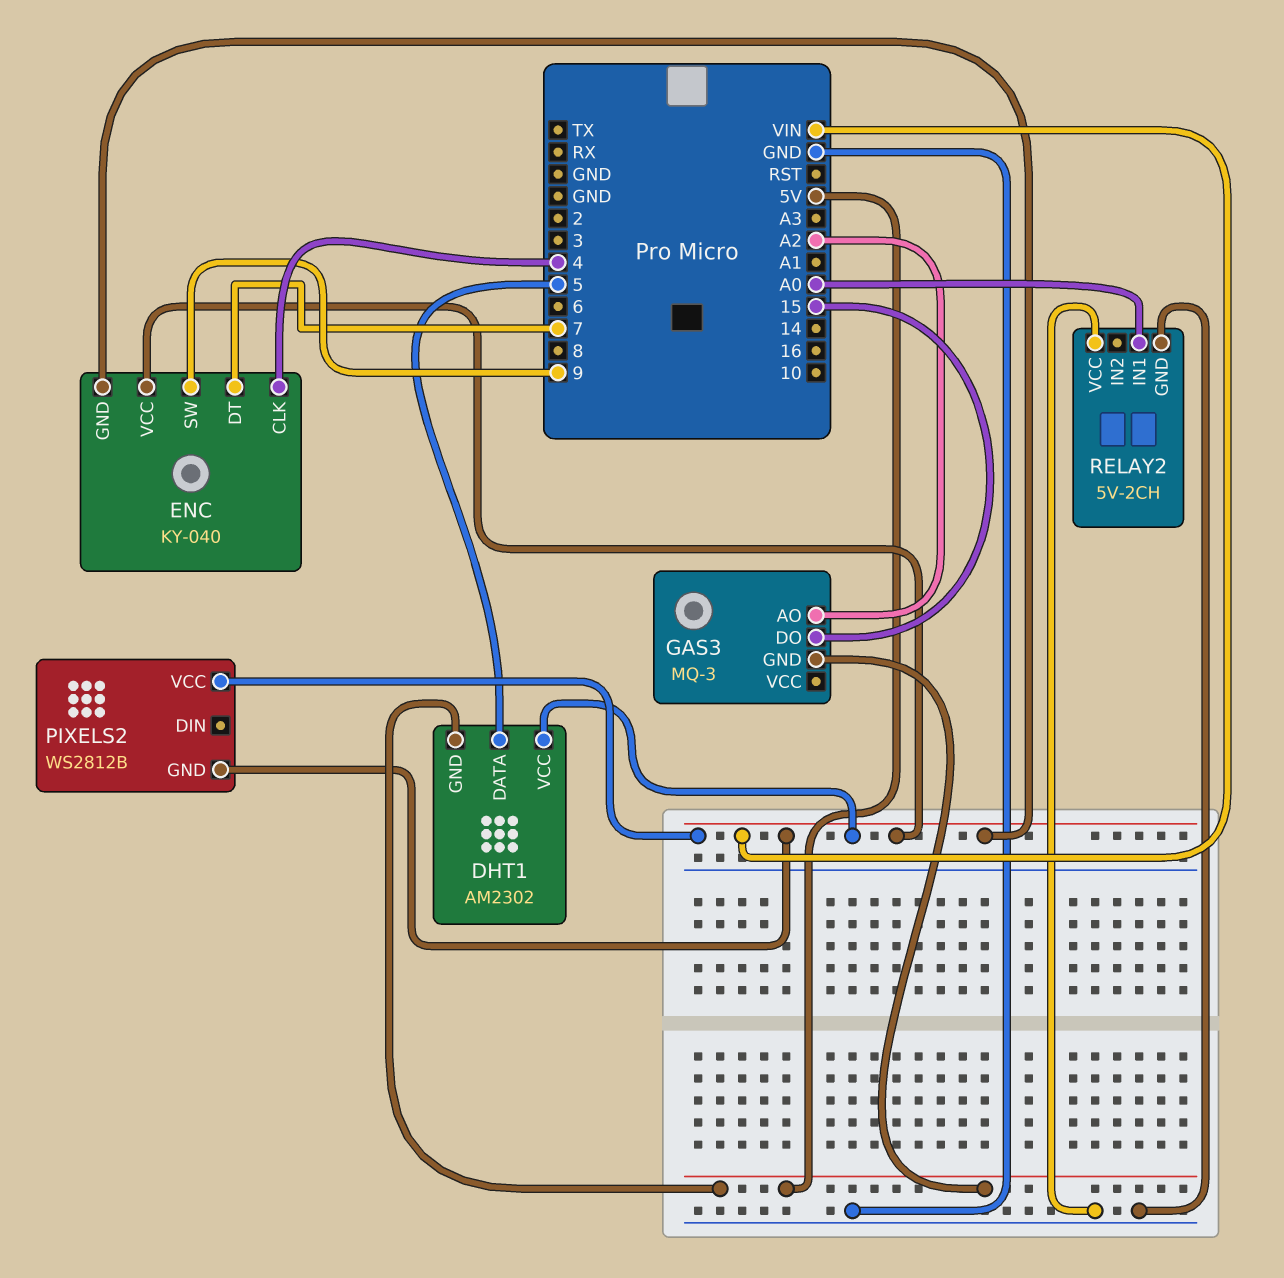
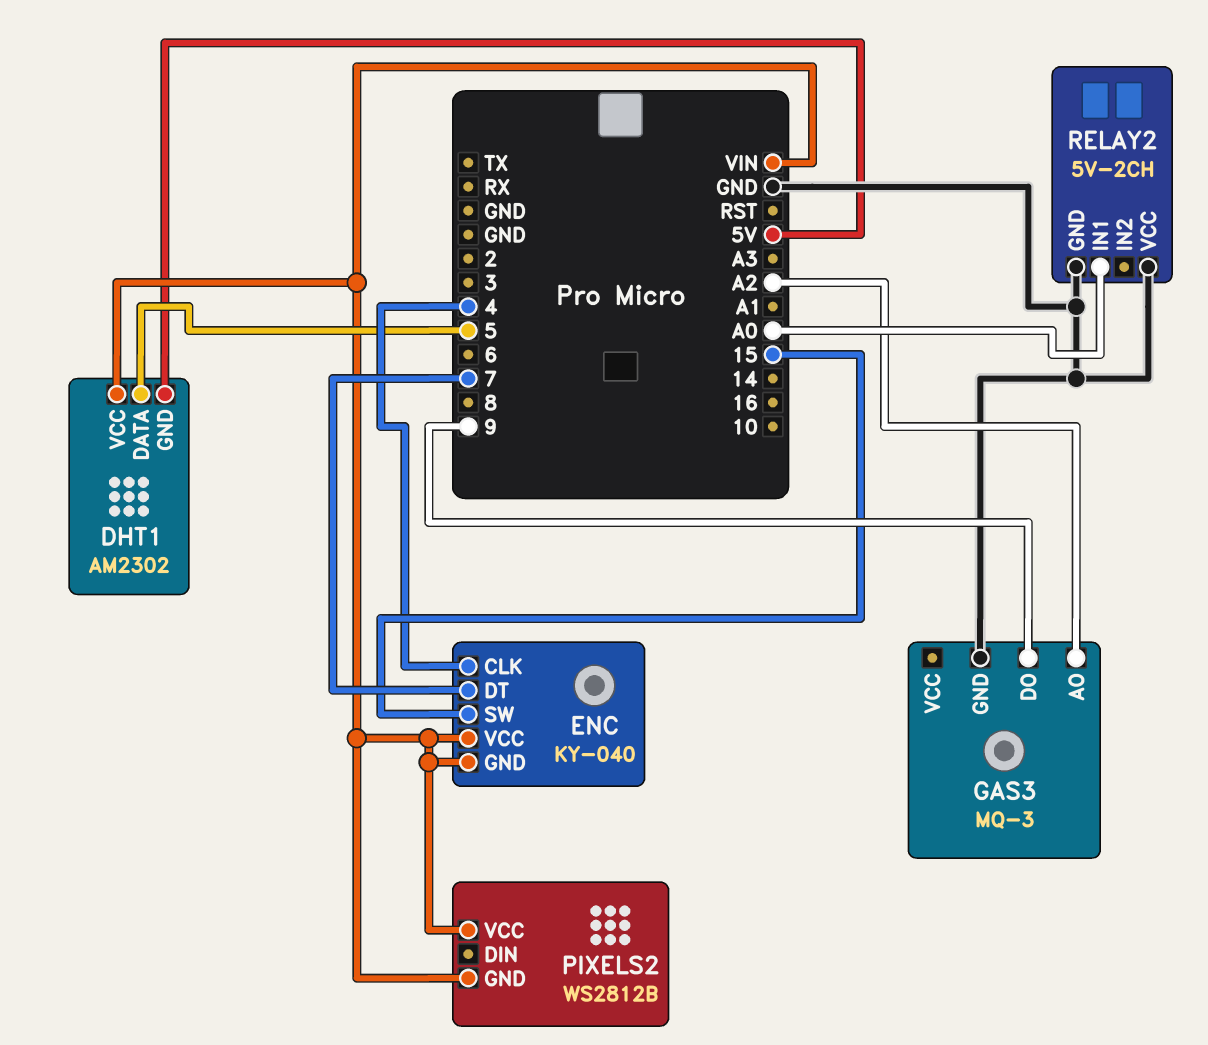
ENC pin SW: 9 -> 15
GAS3 pin DO: 15 -> 9
GAS3 pin GND: 5V -> GND

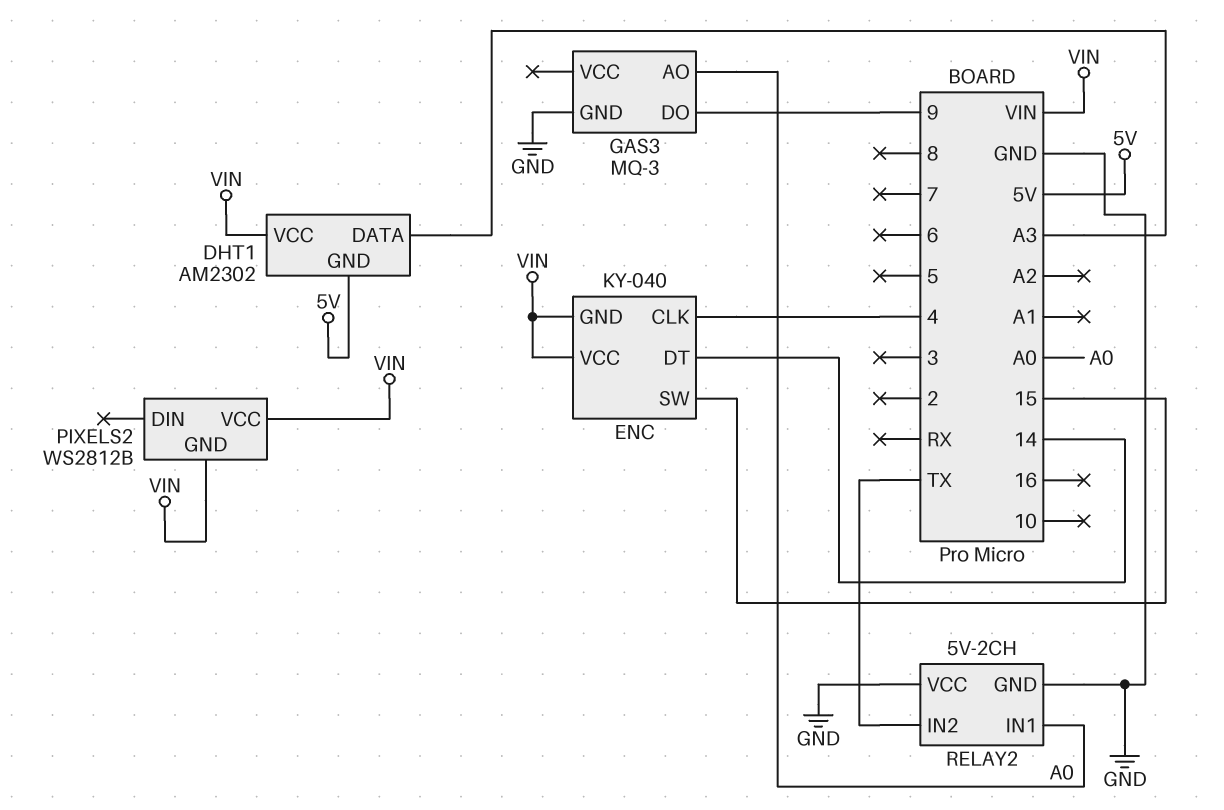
DHT1 pin DATA: 5 -> A3
ENC pin DT: 7 -> 14
GAS3 pin AO: A2 -> A0
RELAY2 pin IN2: none -> TX

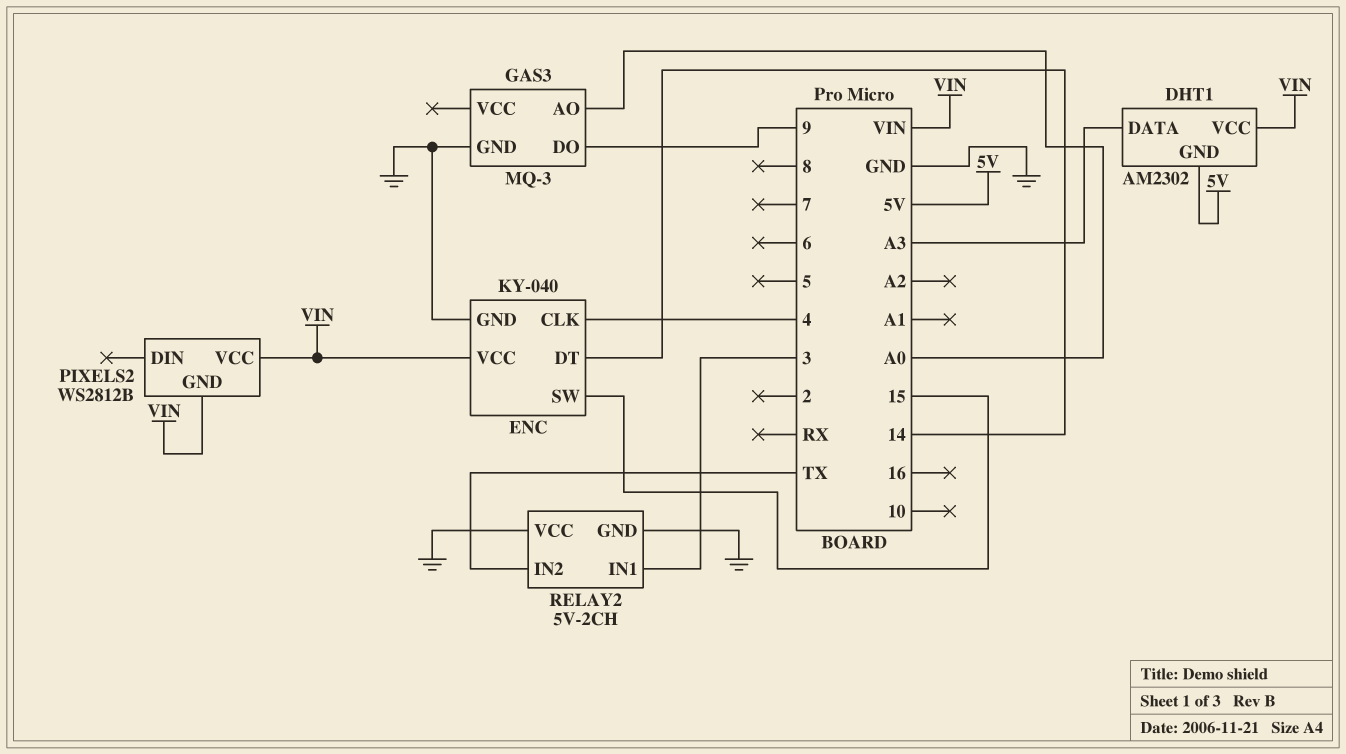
ENC pin GND: VIN -> GND
RELAY2 pin IN1: A0 -> 3

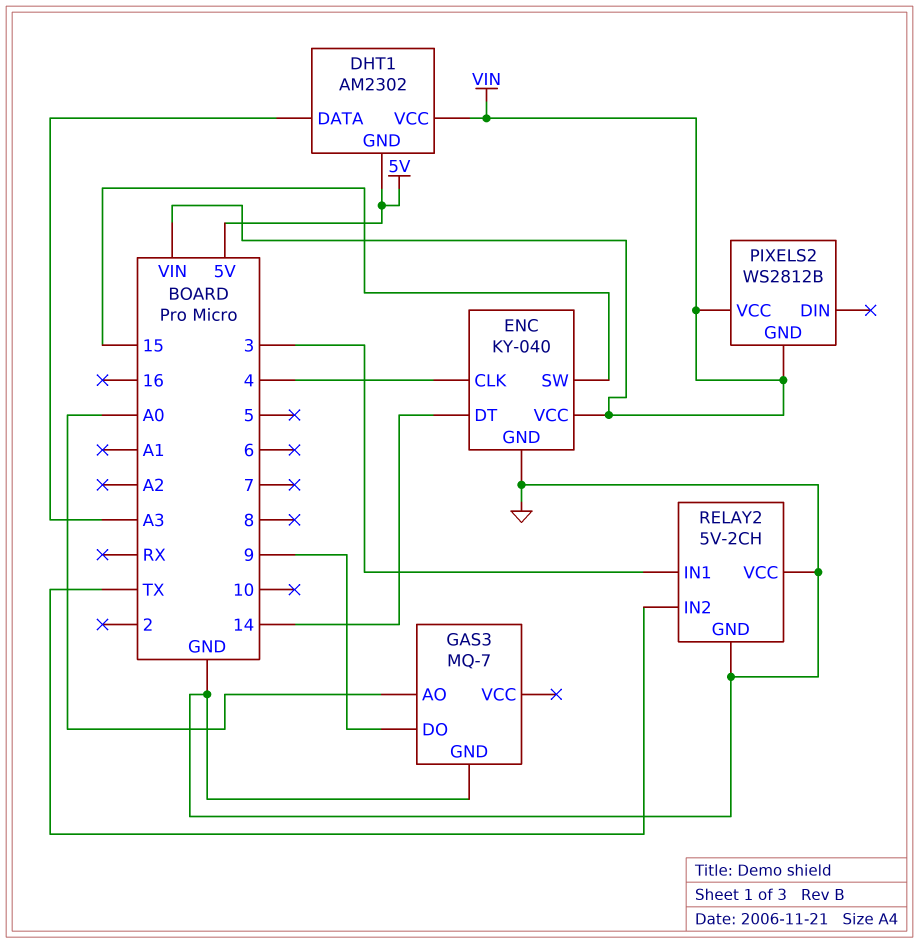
GAS3: MQ-3 -> MQ-7

